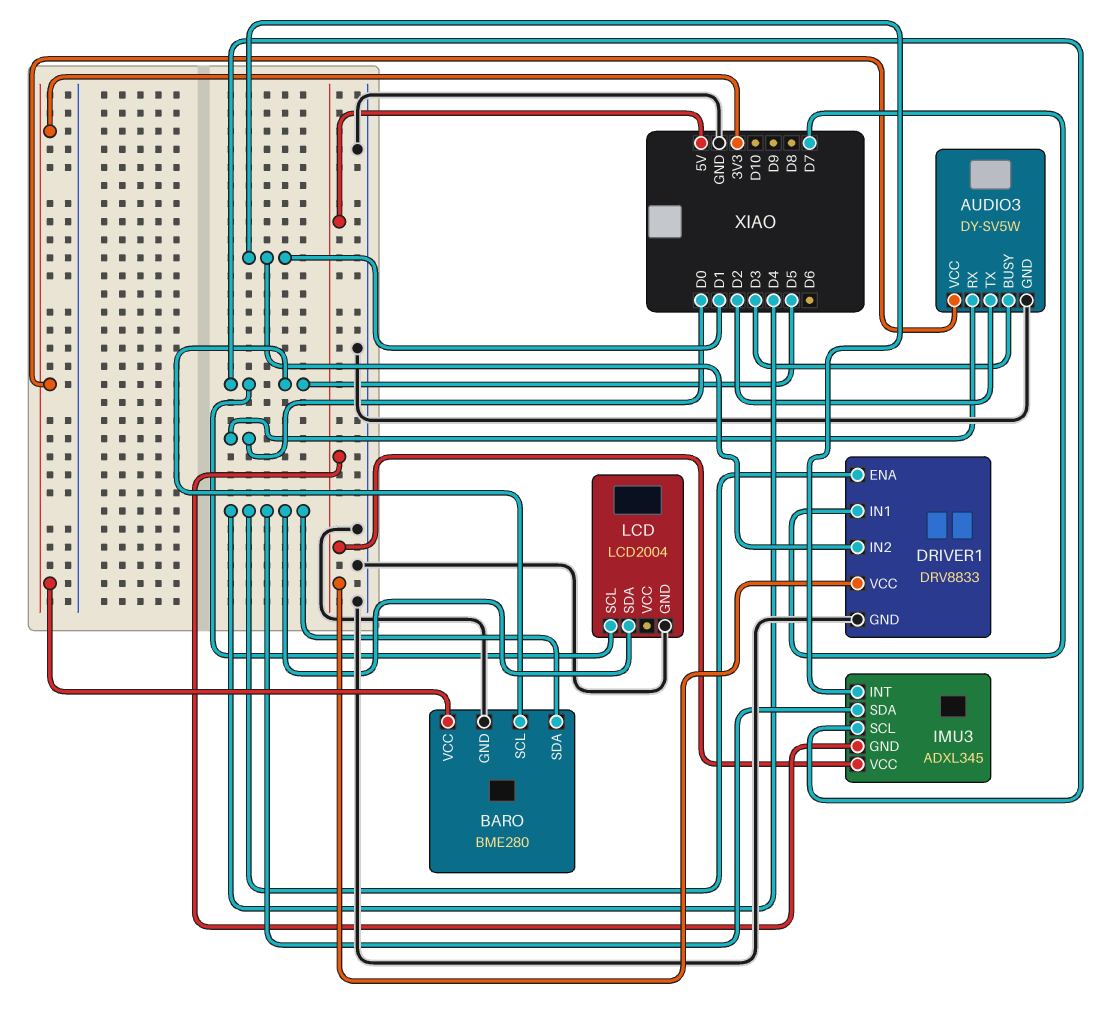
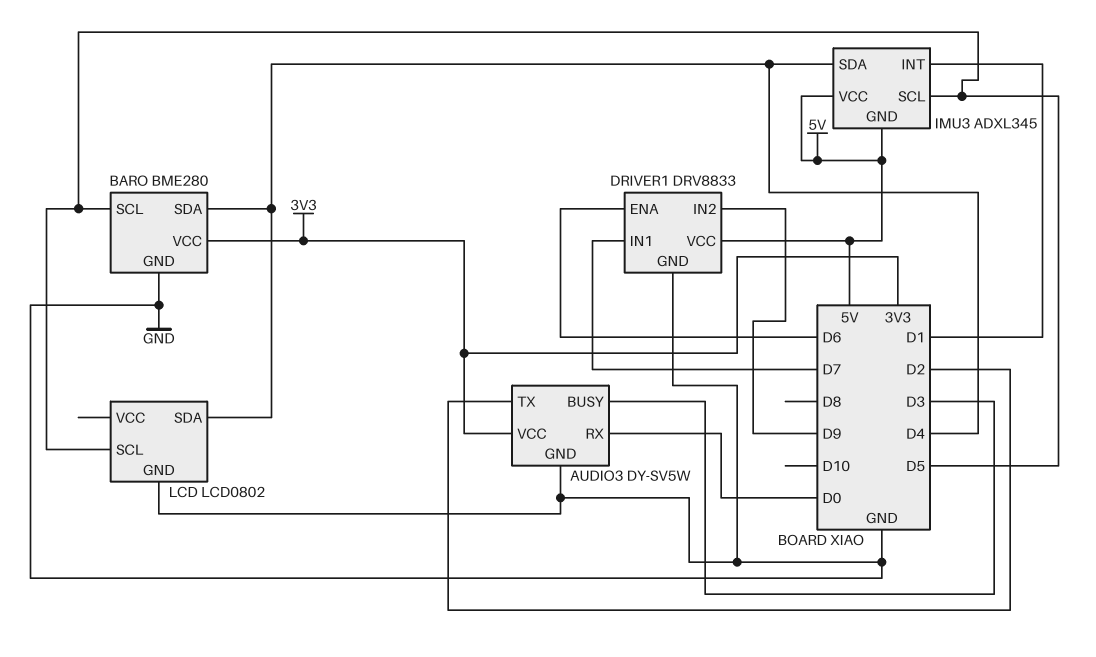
DRIVER1 pin ENA: D4 -> D6
DRIVER1 pin IN2: D1 -> D9
LCD: LCD2004 -> LCD0802

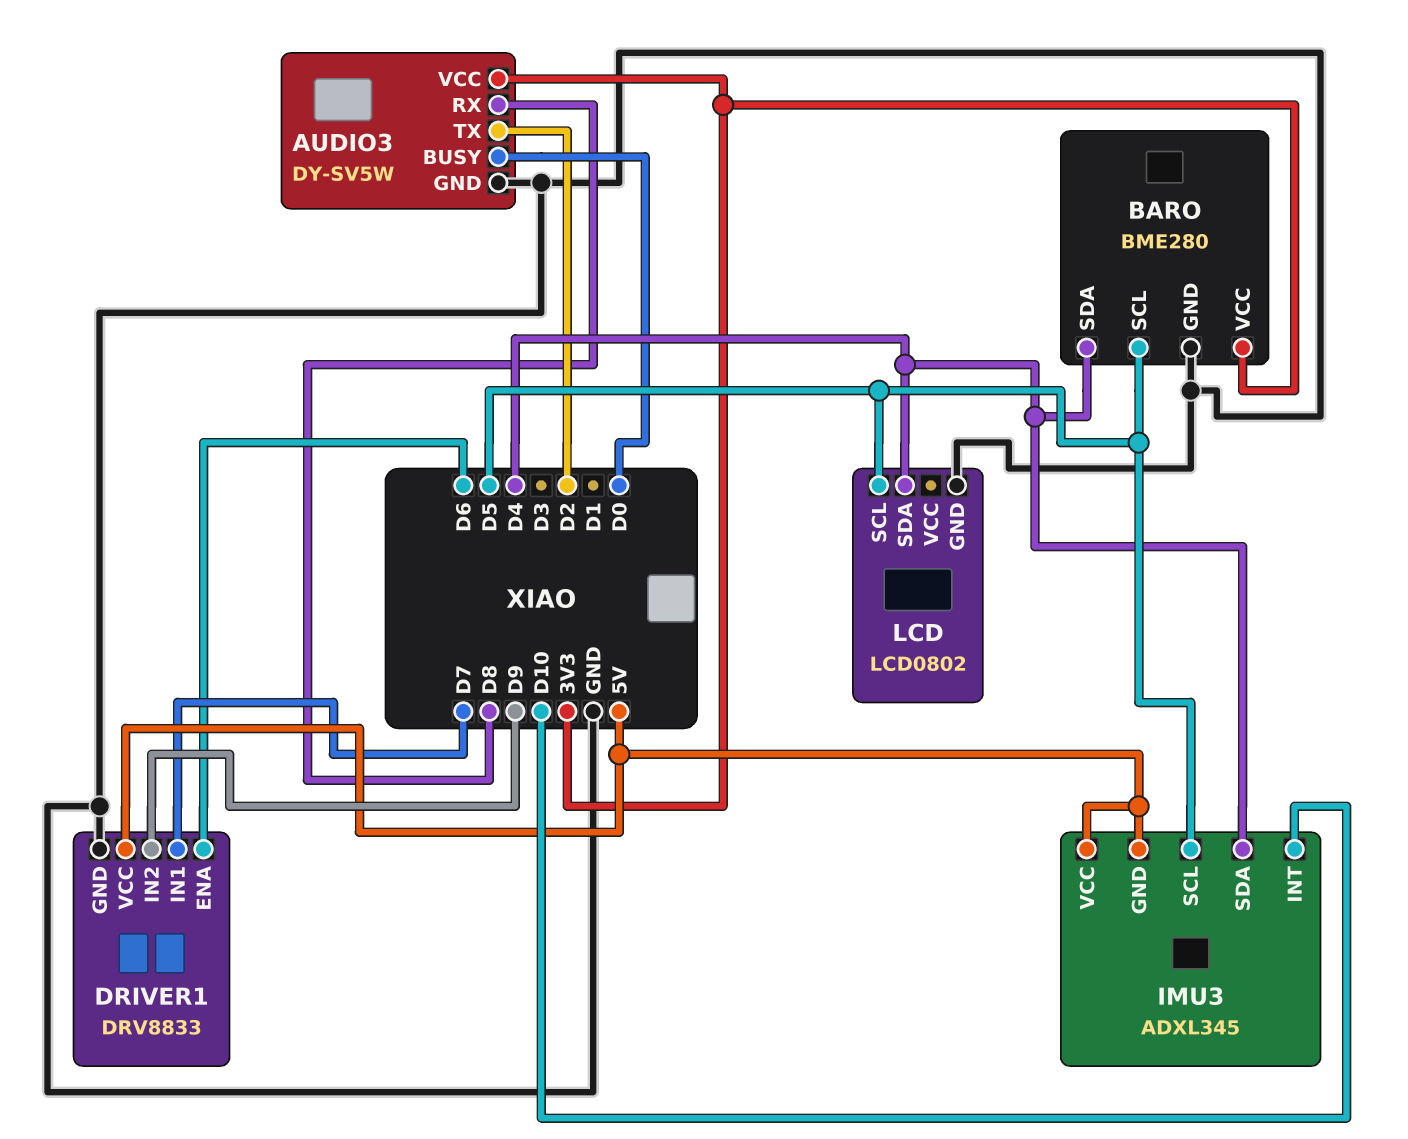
AUDIO3 pin BUSY: D3 -> D0
AUDIO3 pin RX: D0 -> D8
IMU3 pin INT: D1 -> D10

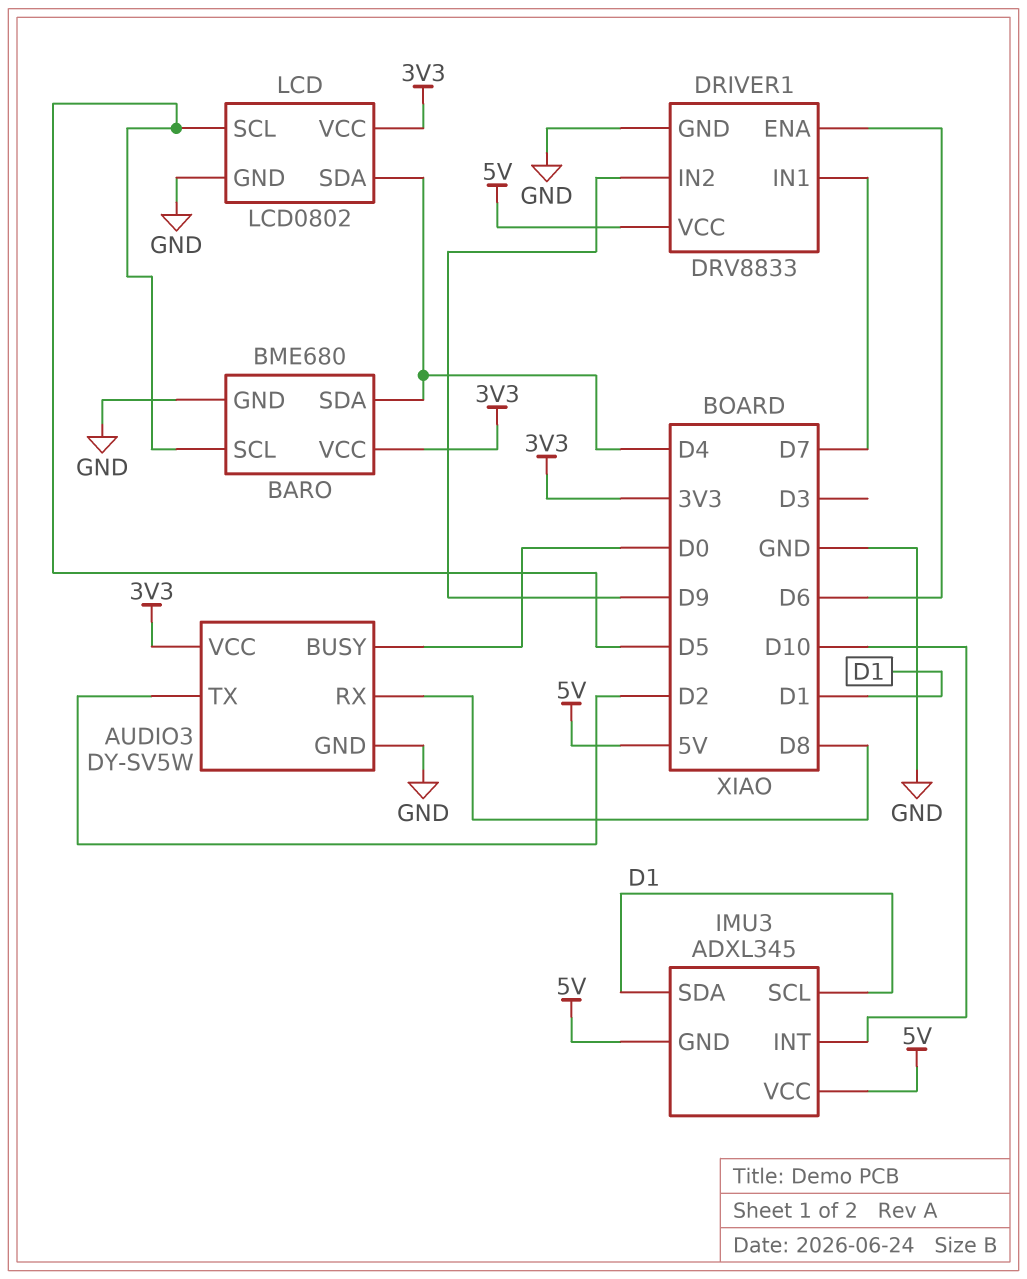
BARO: BME280 -> BME680
IMU3 pin SCL: D5 -> D1
IMU3 pin SDA: D4 -> D1
LCD pin VCC: none -> 3V3

